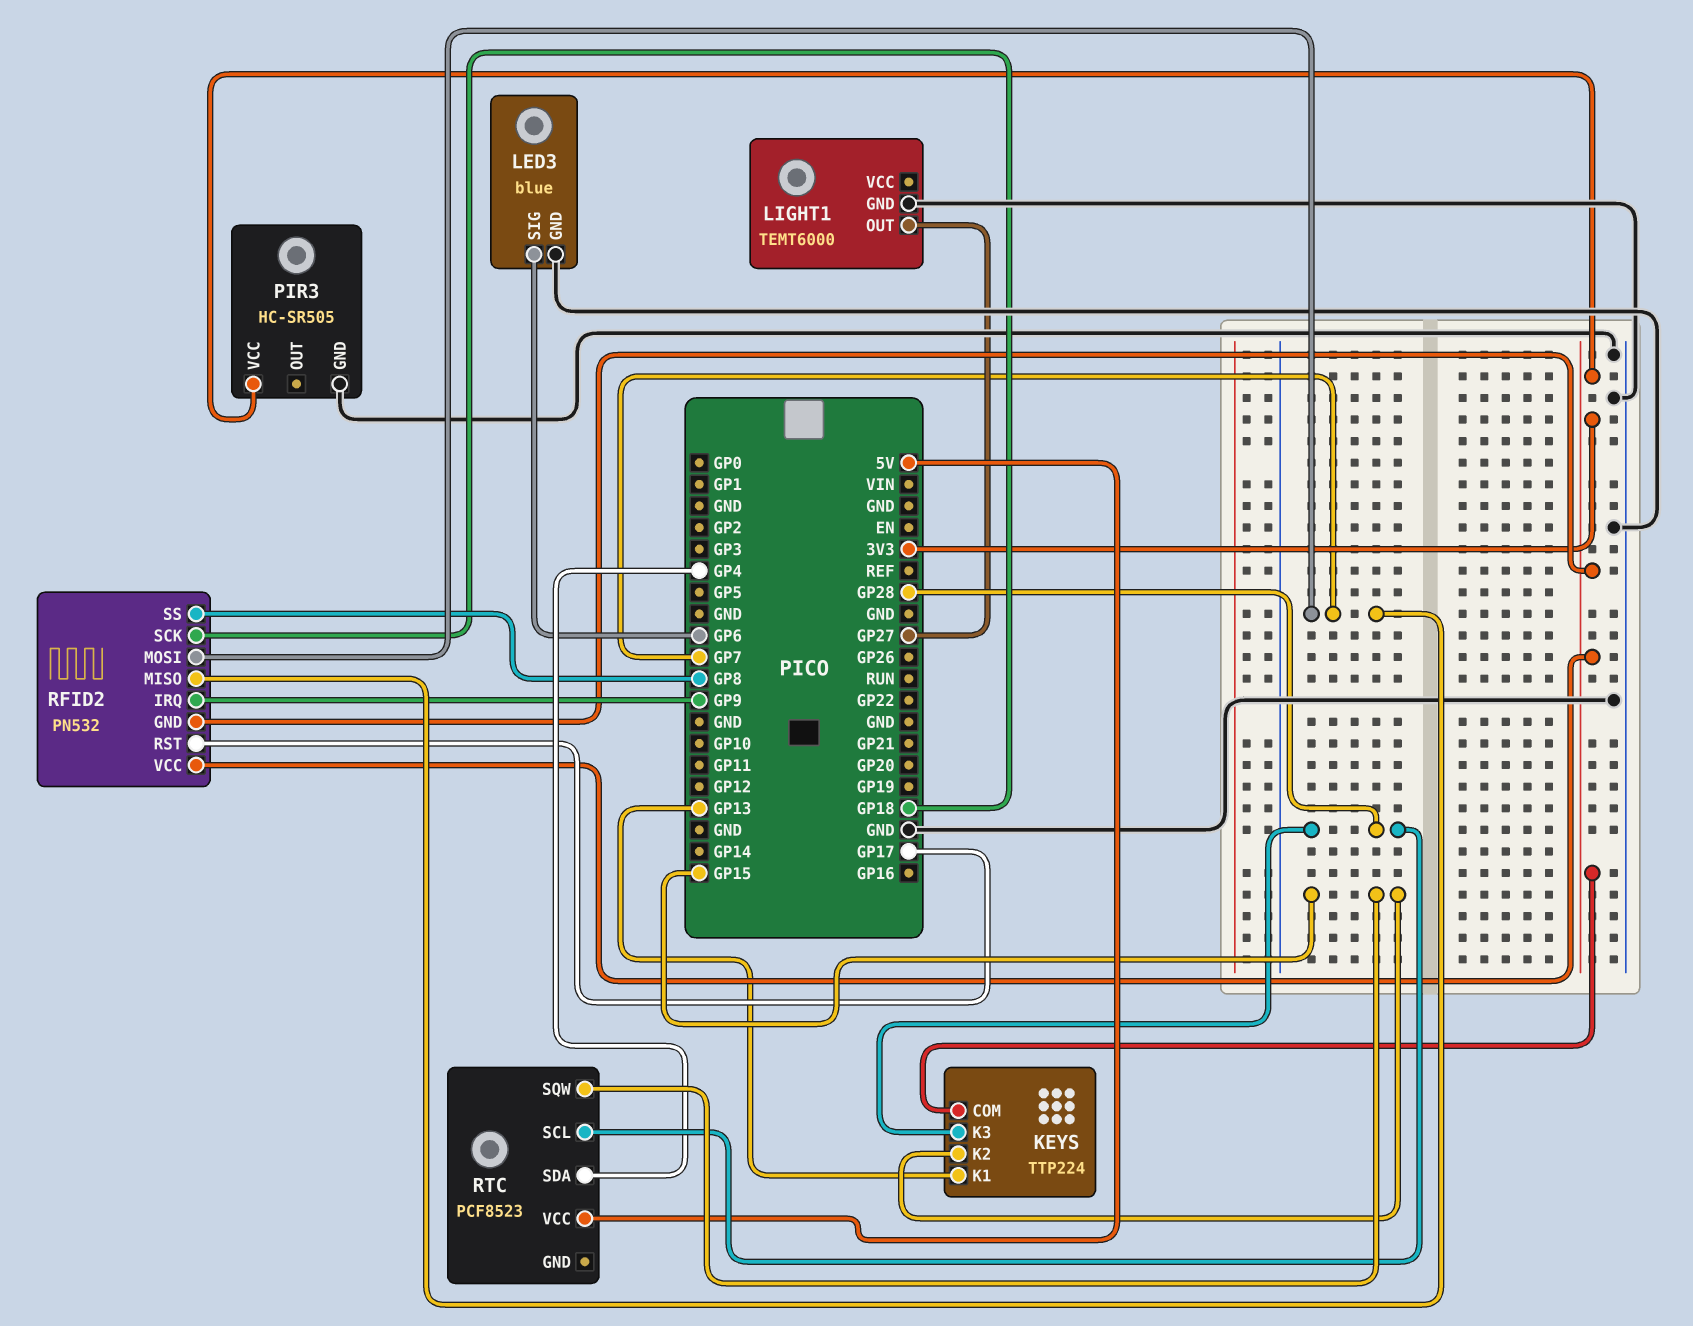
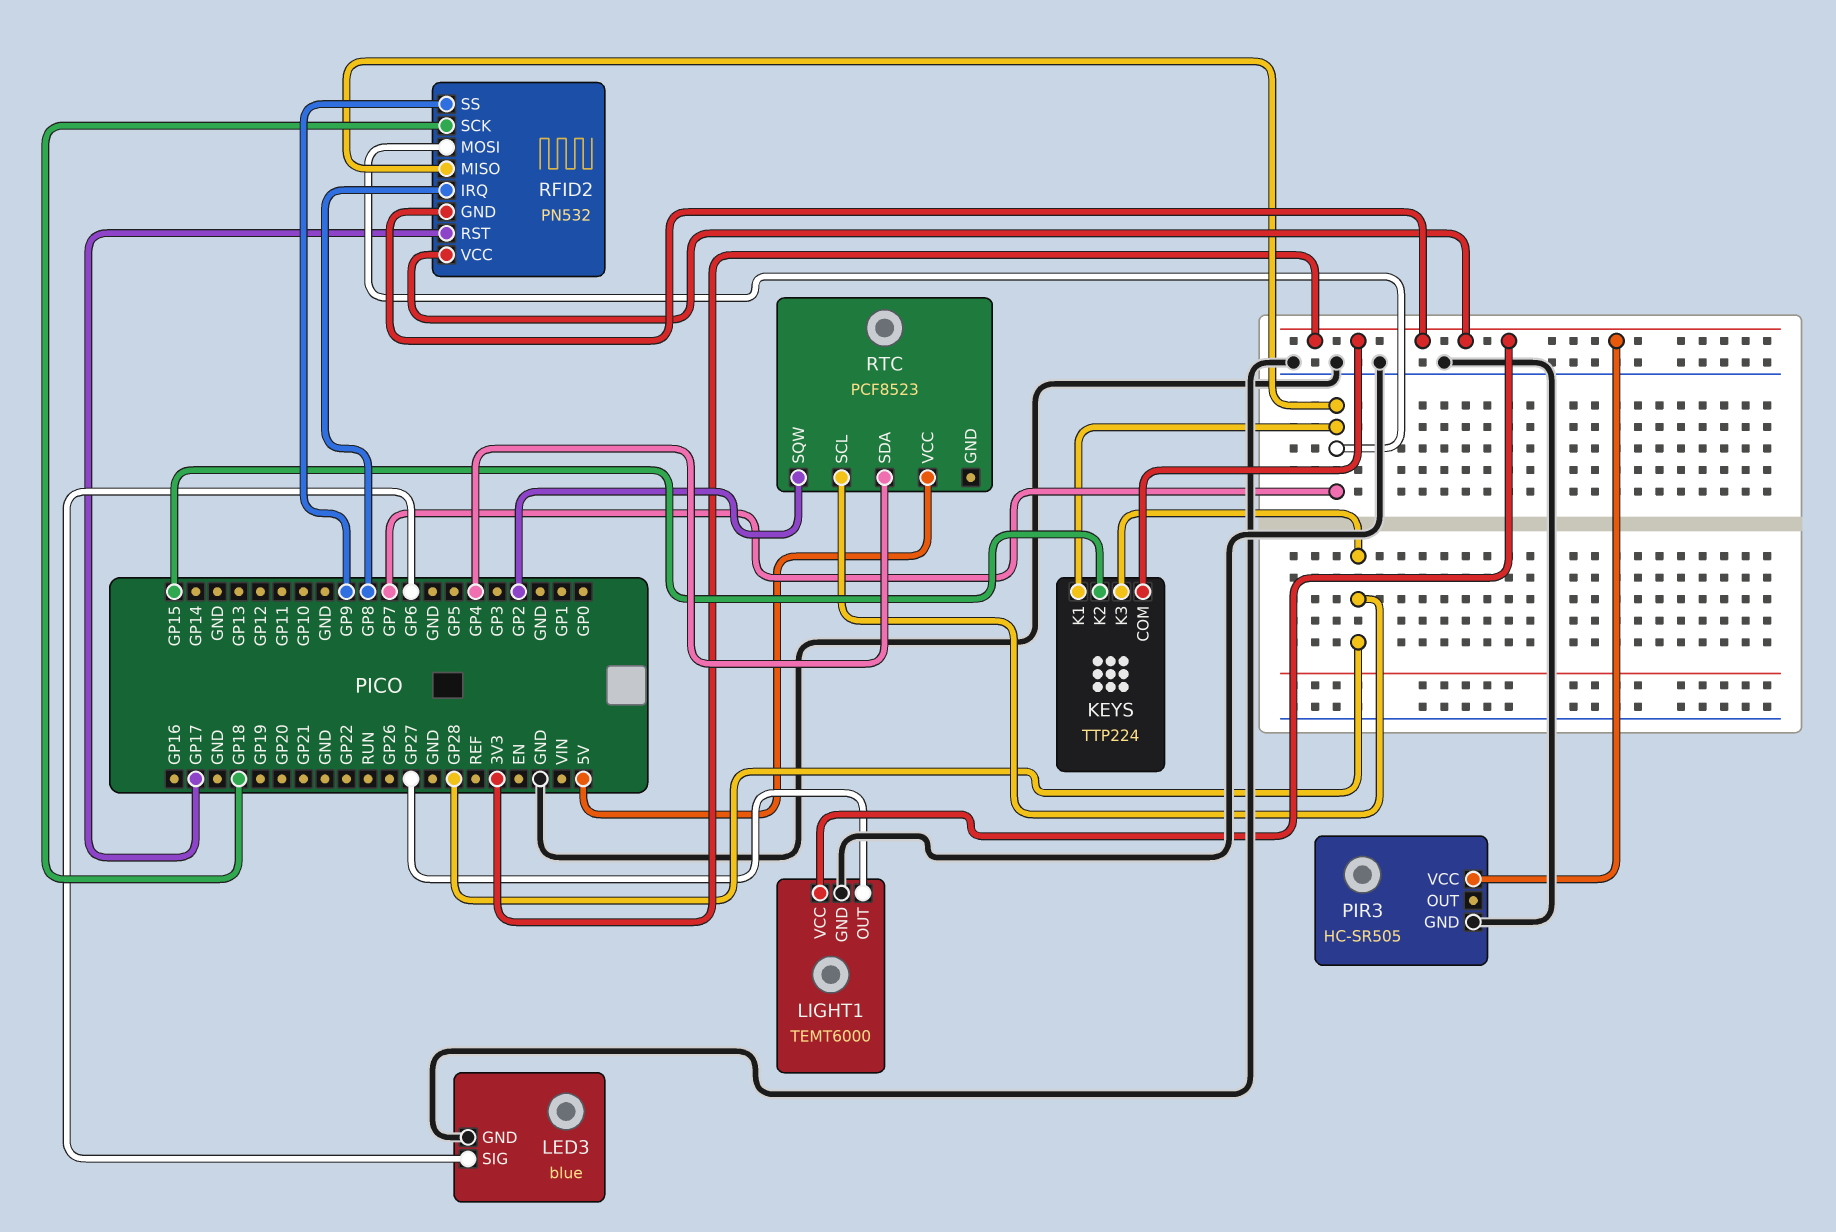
KEYS pin K1: GP13 -> GP7
LIGHT1 pin VCC: none -> 3V3
RFID2 pin IRQ: GP9 -> GP8
RFID2 pin SS: GP8 -> GP9
RTC pin SQW: GP15 -> GP2

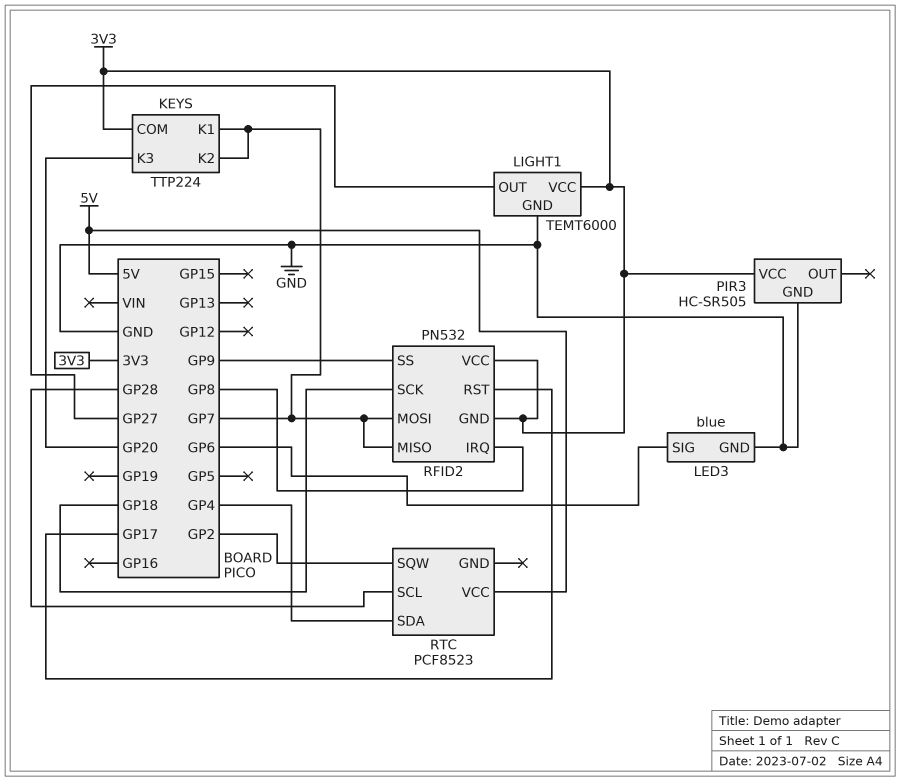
KEYS pin K2: GP15 -> GP7
KEYS pin K3: GP28 -> GP20

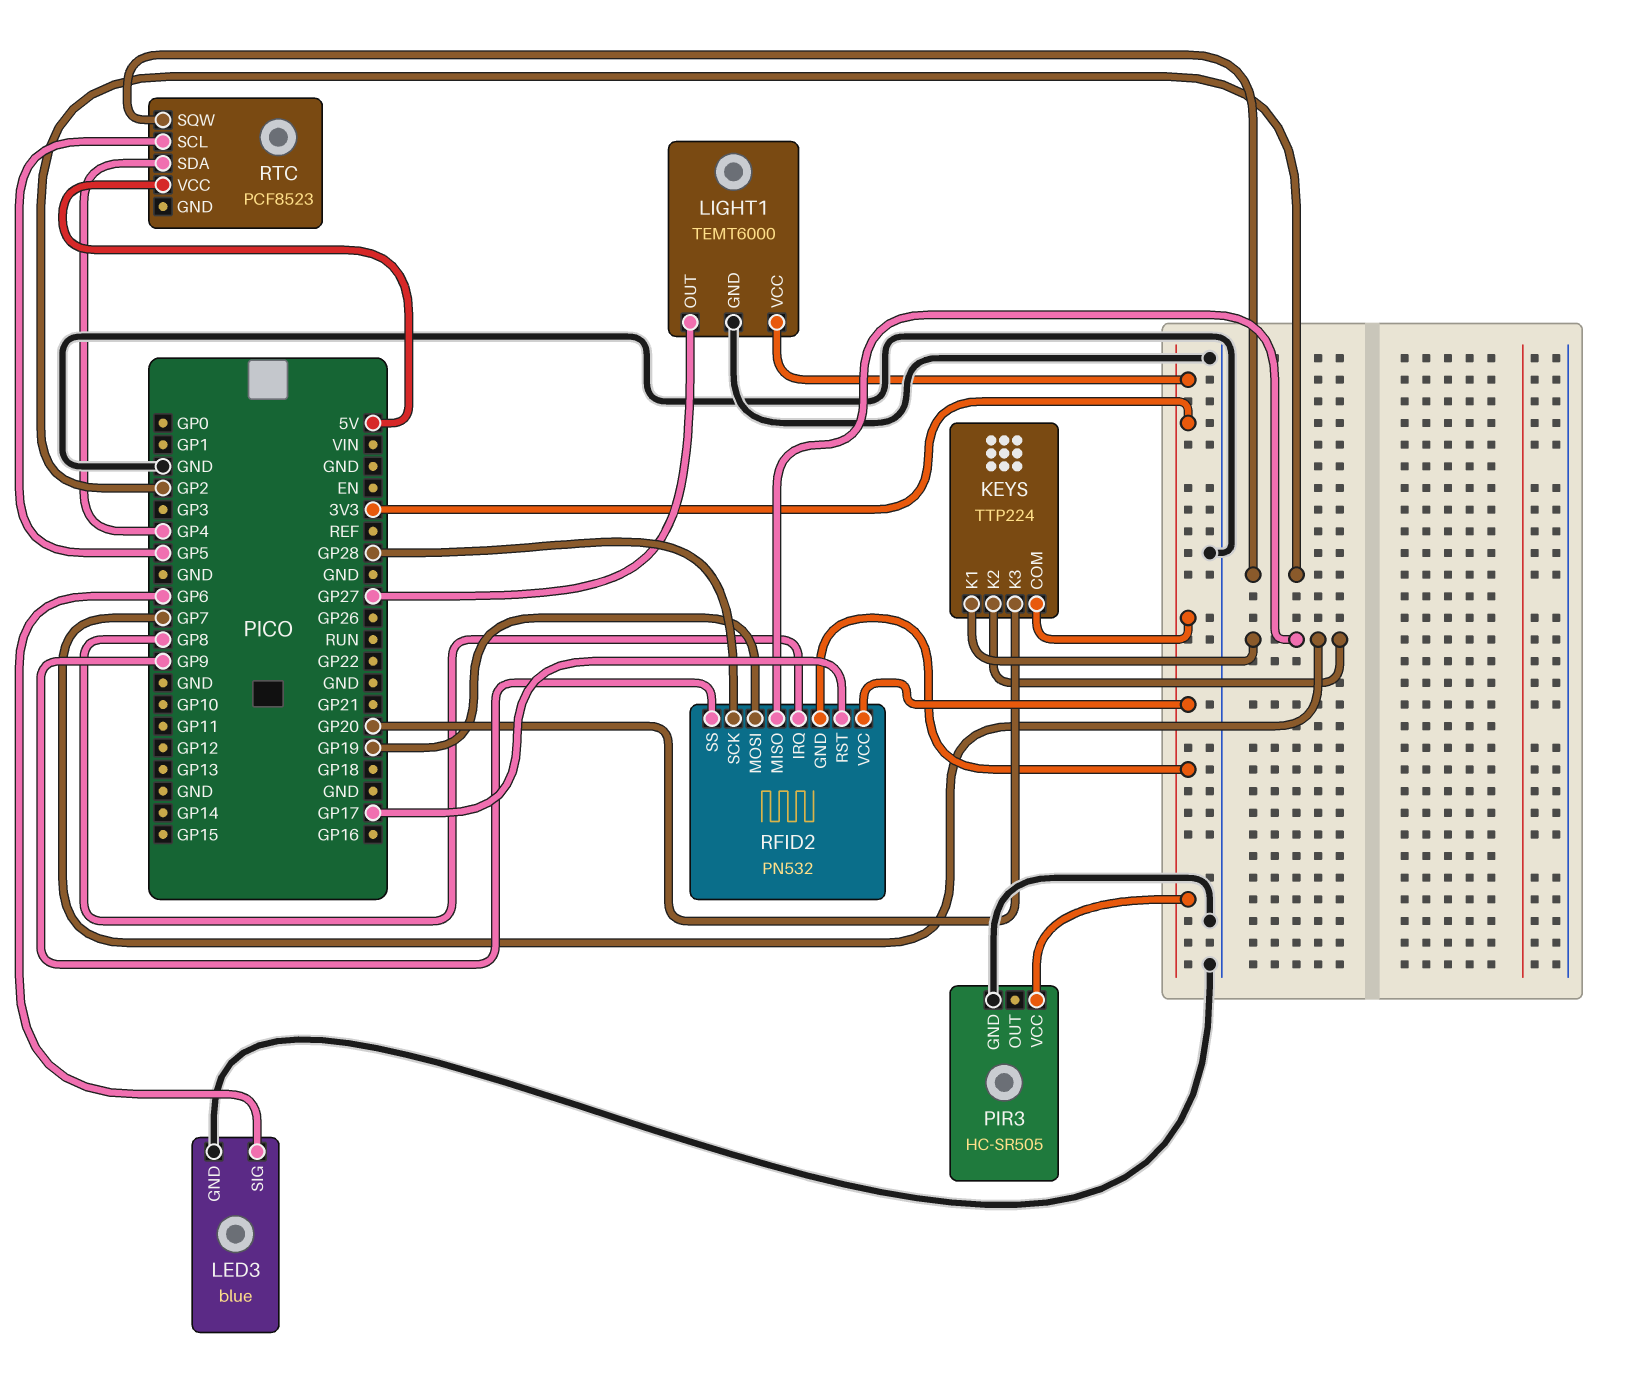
RFID2 pin MOSI: GP7 -> GP19
RFID2 pin SCK: GP18 -> GP28
RTC pin SCL: GP28 -> GP5

